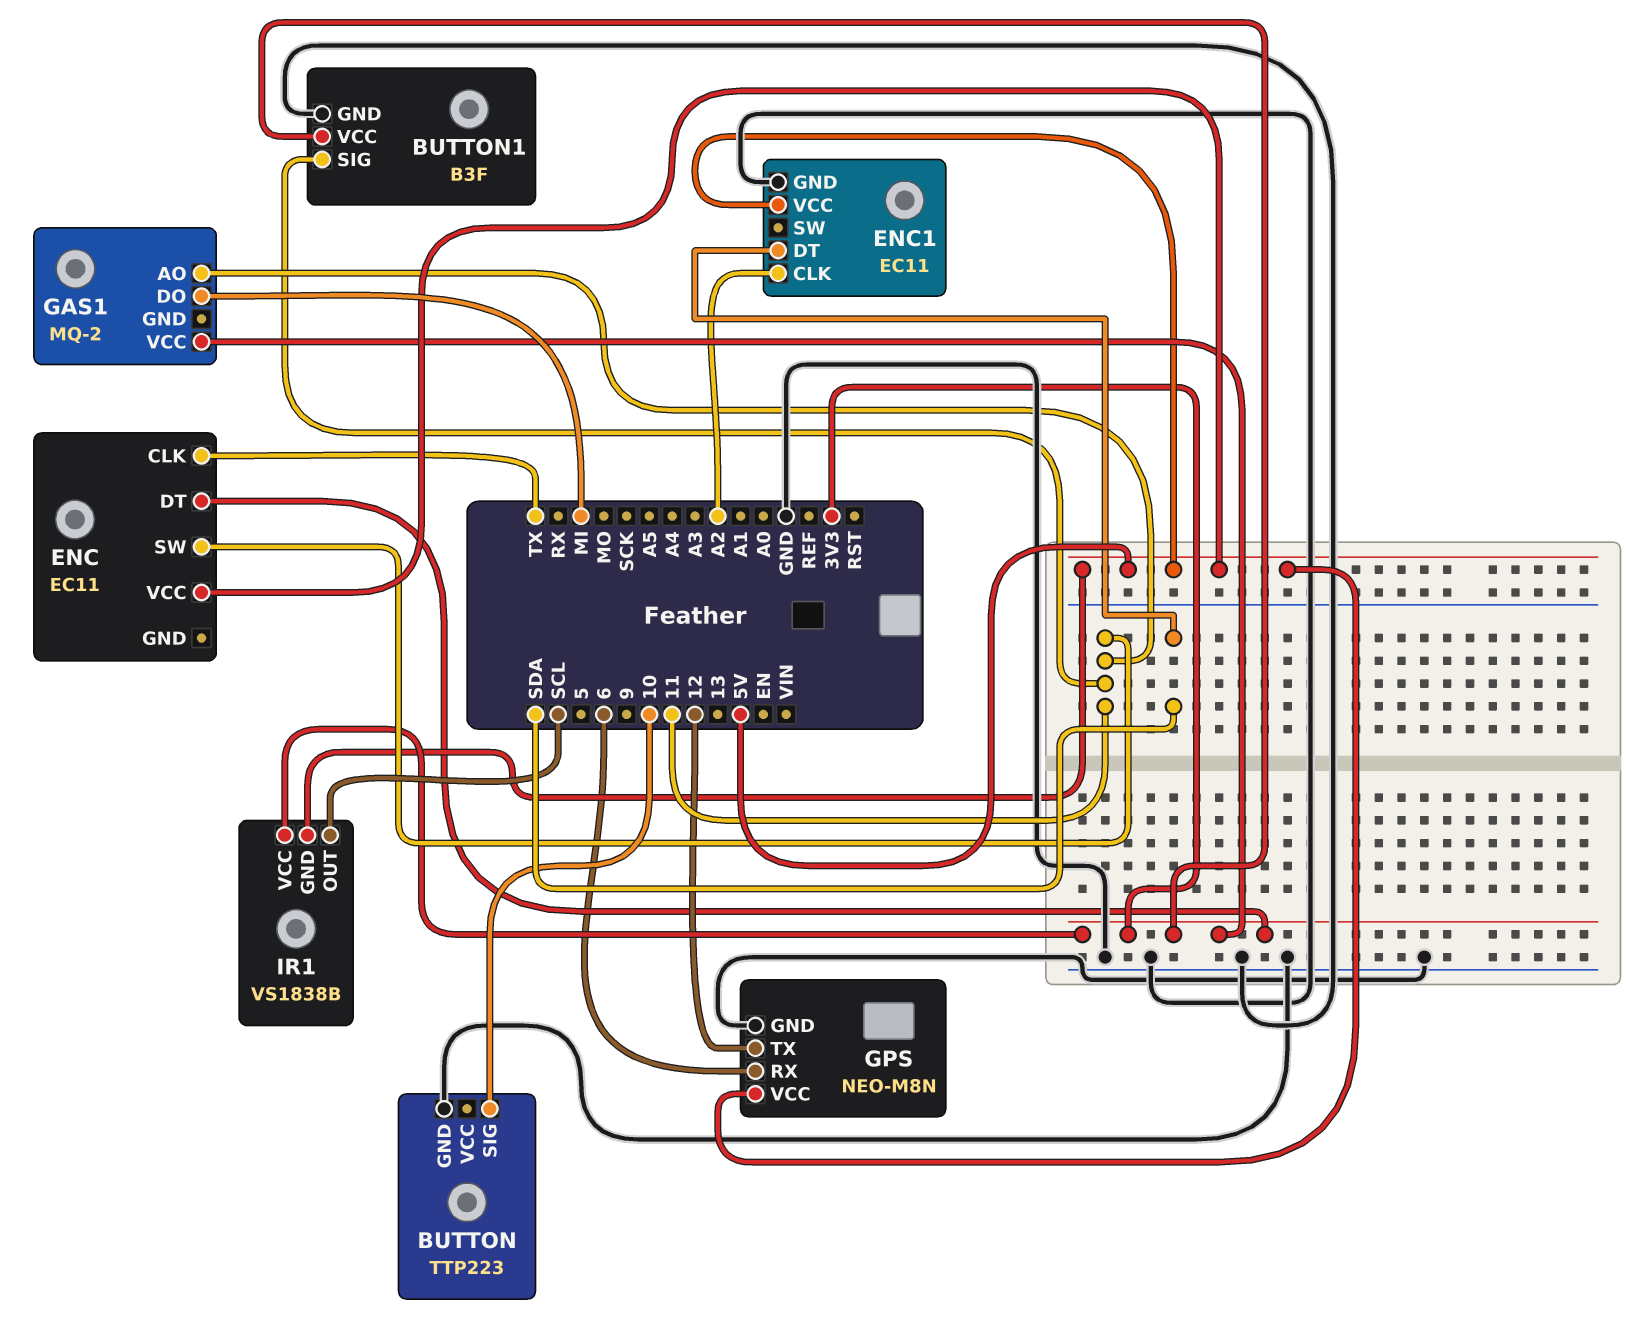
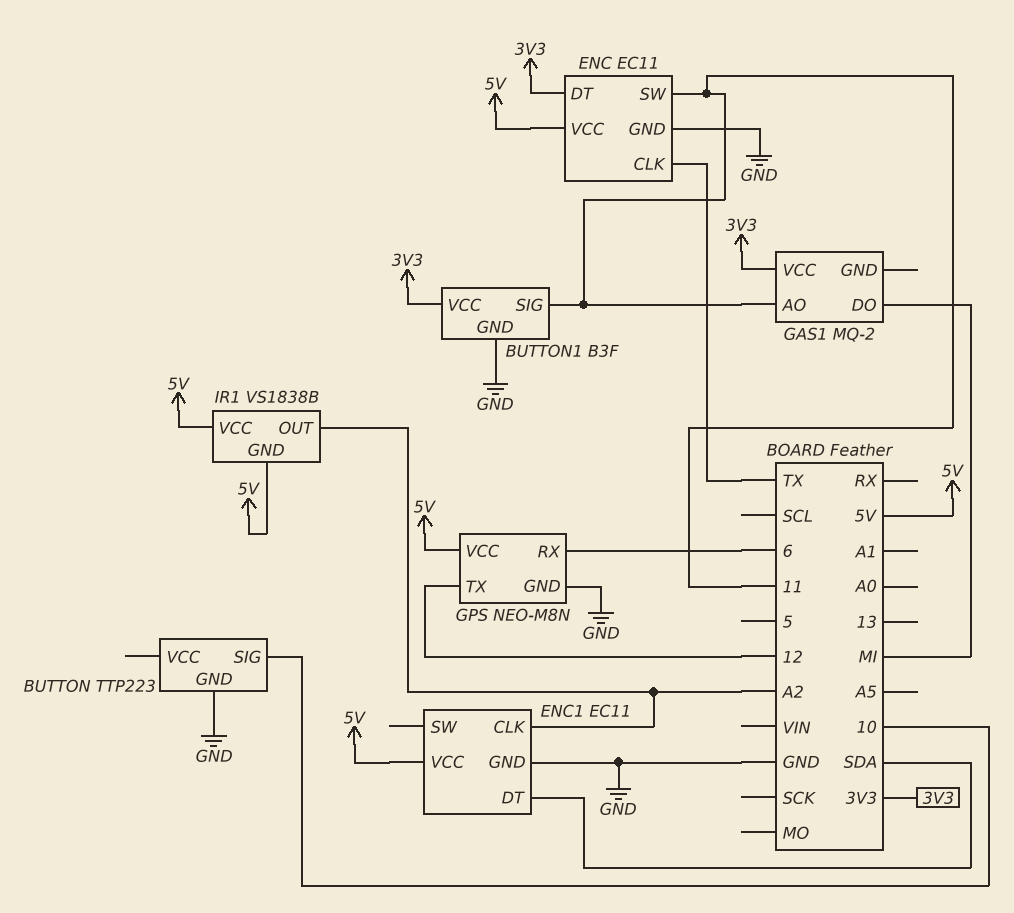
ENC pin GND: none -> GND
IR1 pin OUT: SCL -> A2
IR1 pin VCC: 3V3 -> 5V

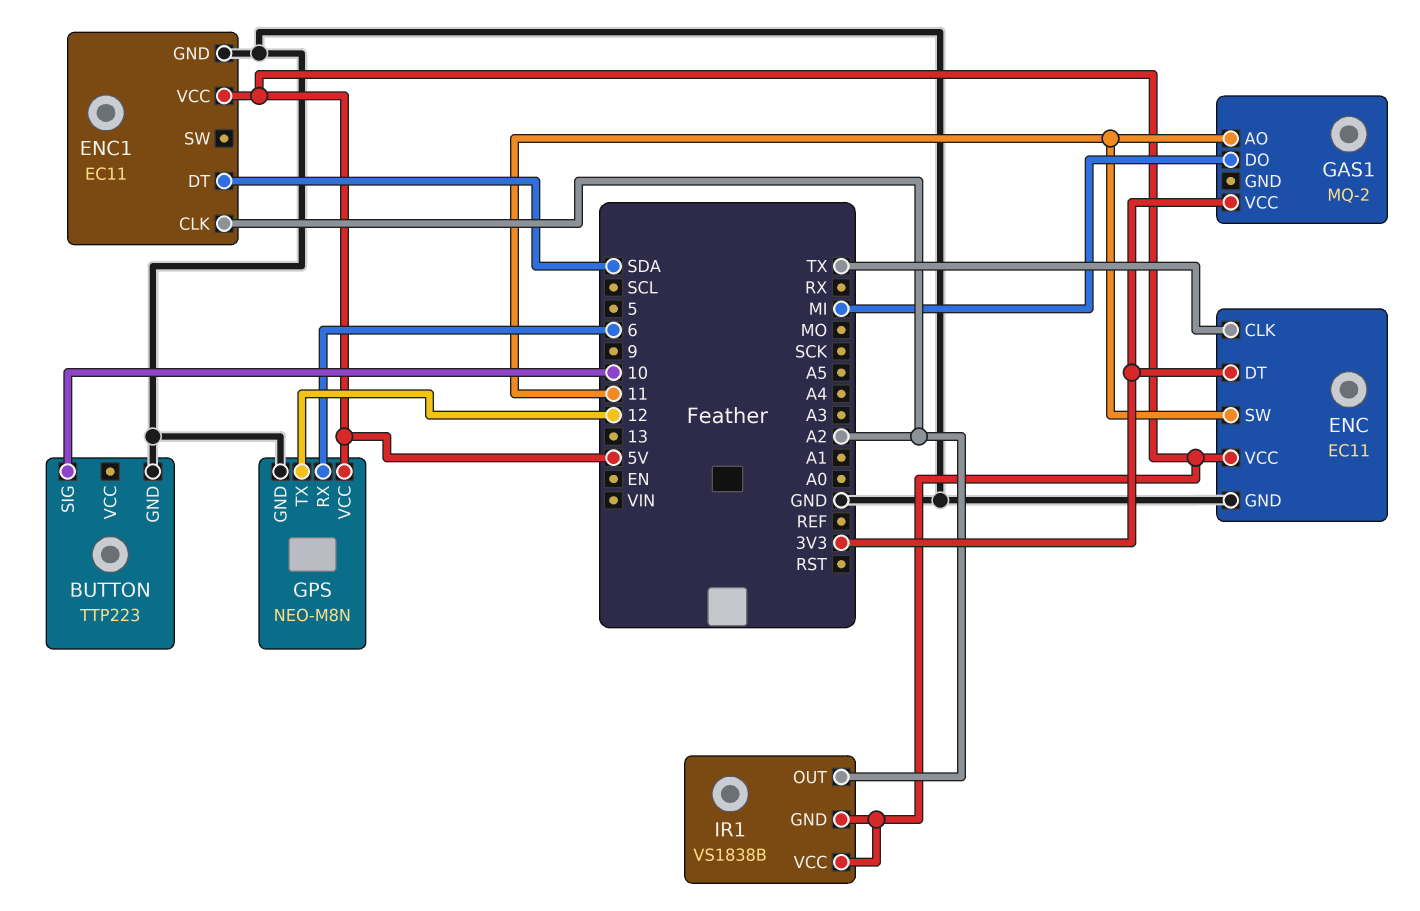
BUTTON1: B3F -> none
BUTTON1 pin GND: GND -> none
BUTTON1 pin SIG: 11 -> none
BUTTON1 pin VCC: 3V3 -> none

